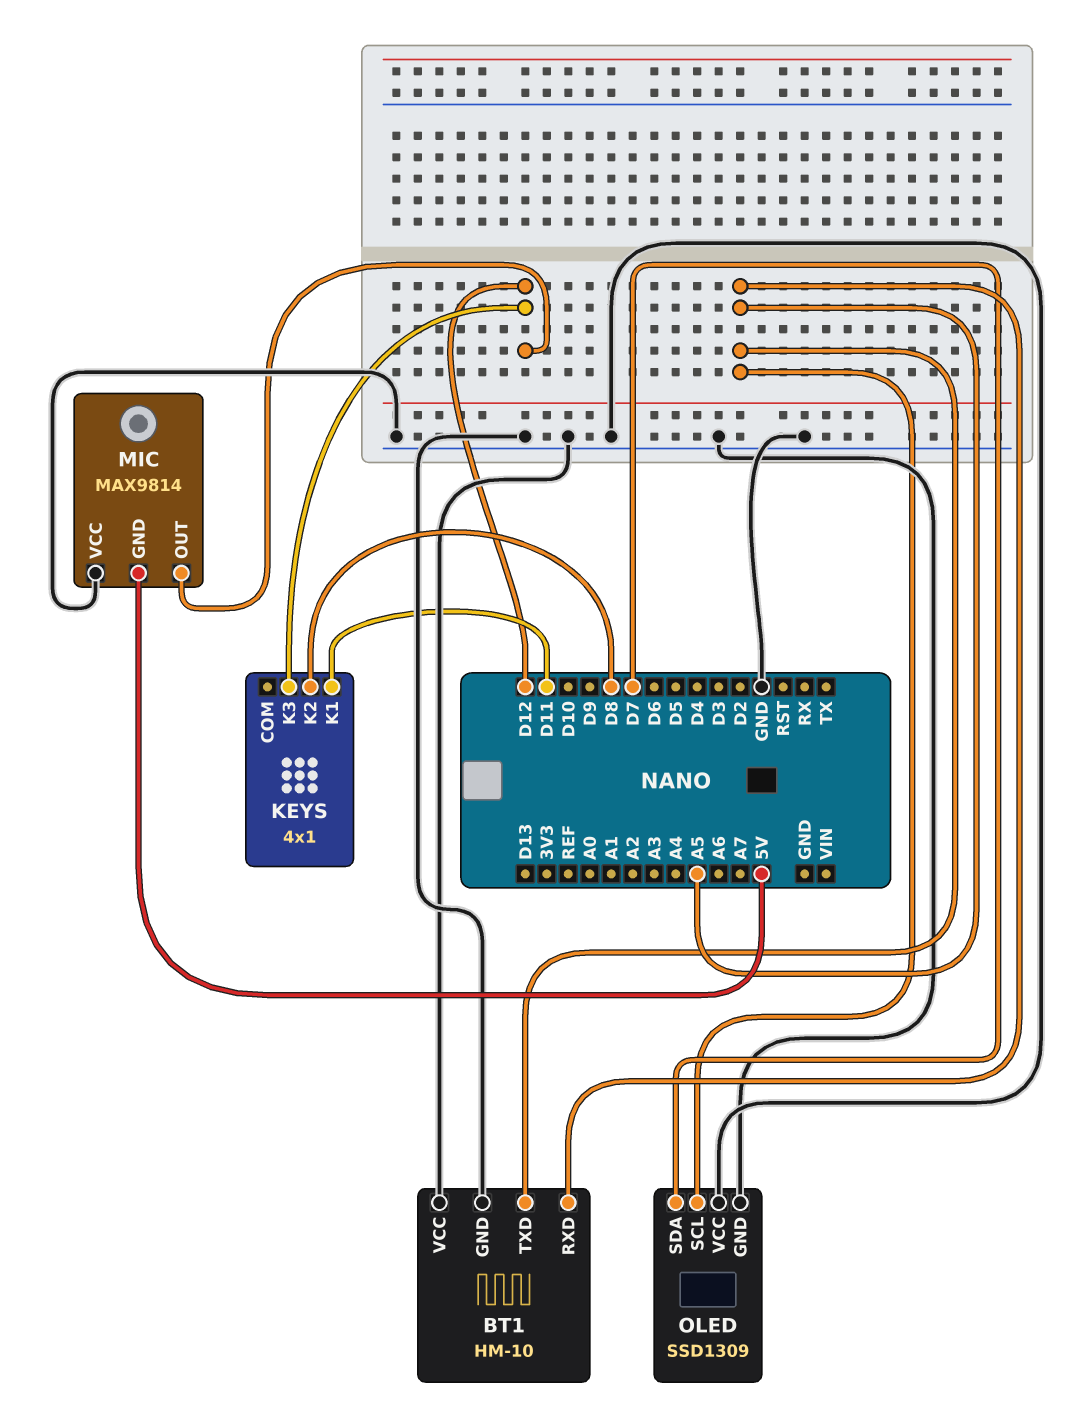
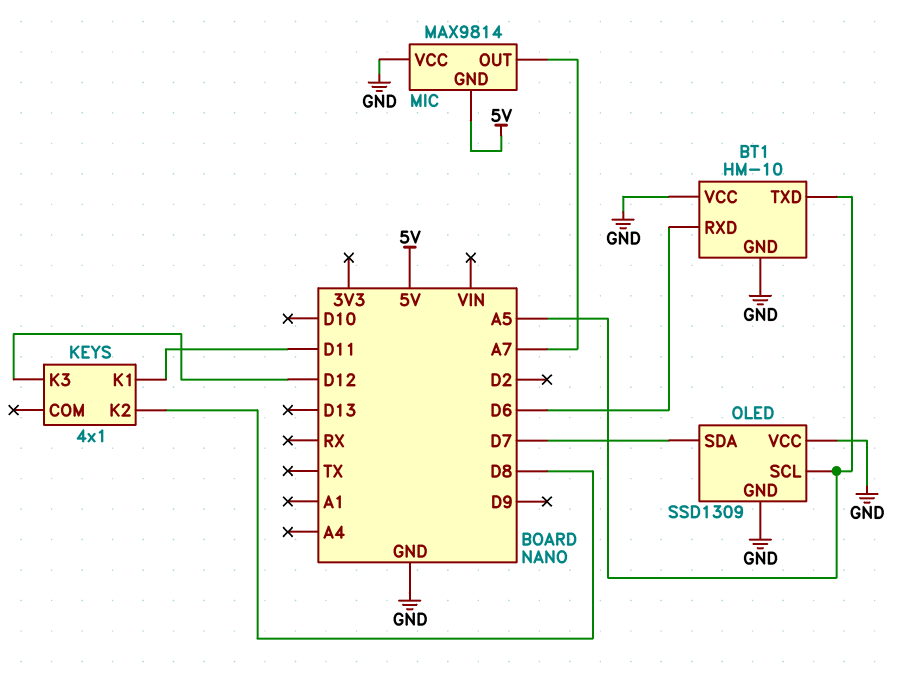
BT1 pin RXD: A5 -> D6
MIC pin OUT: D12 -> A7

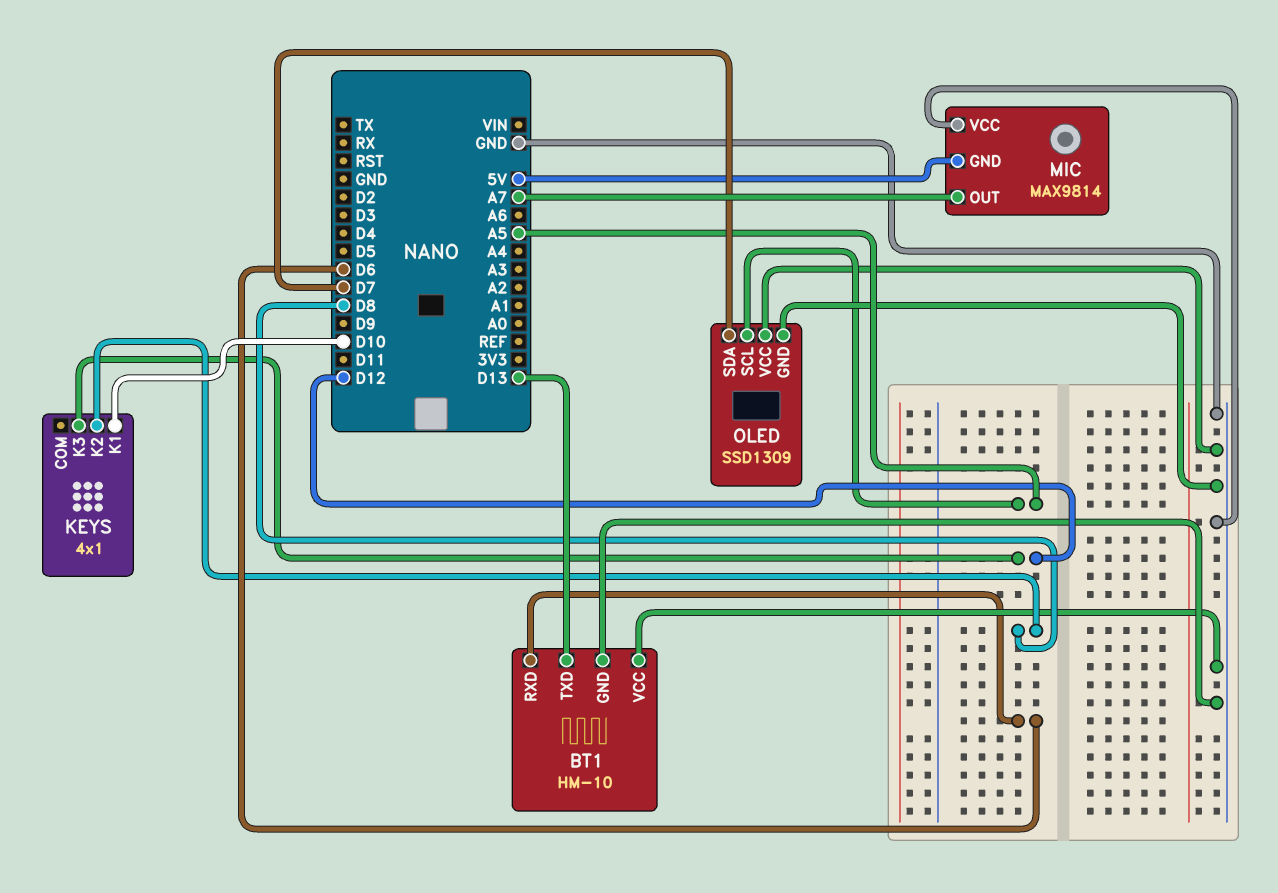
BT1 pin TXD: A5 -> D13
KEYS pin K1: D11 -> D10

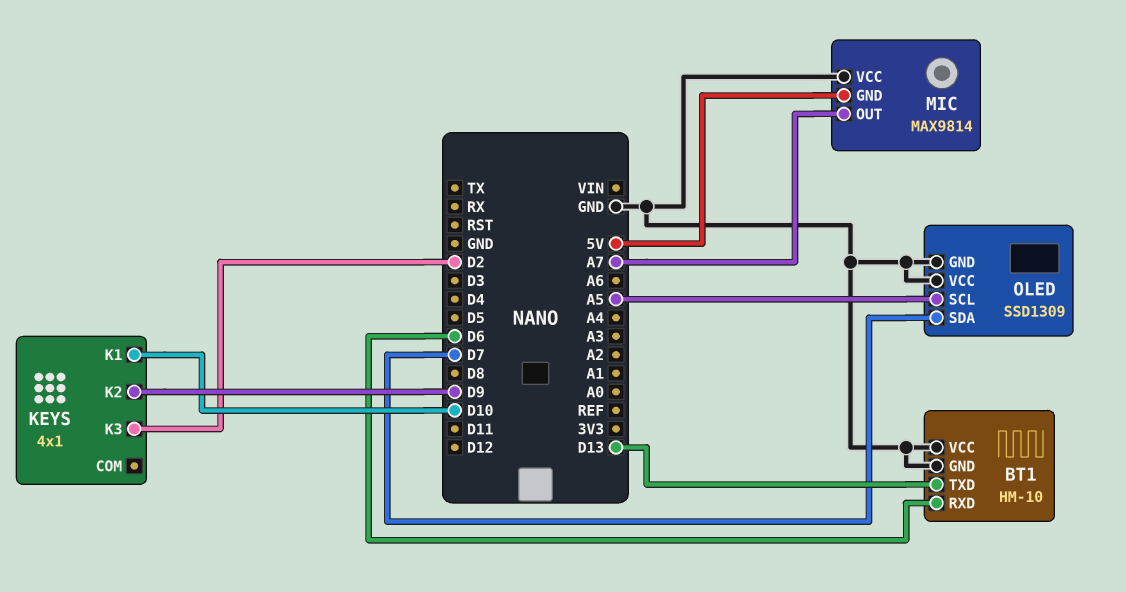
KEYS pin K2: D8 -> D9
KEYS pin K3: D12 -> D2

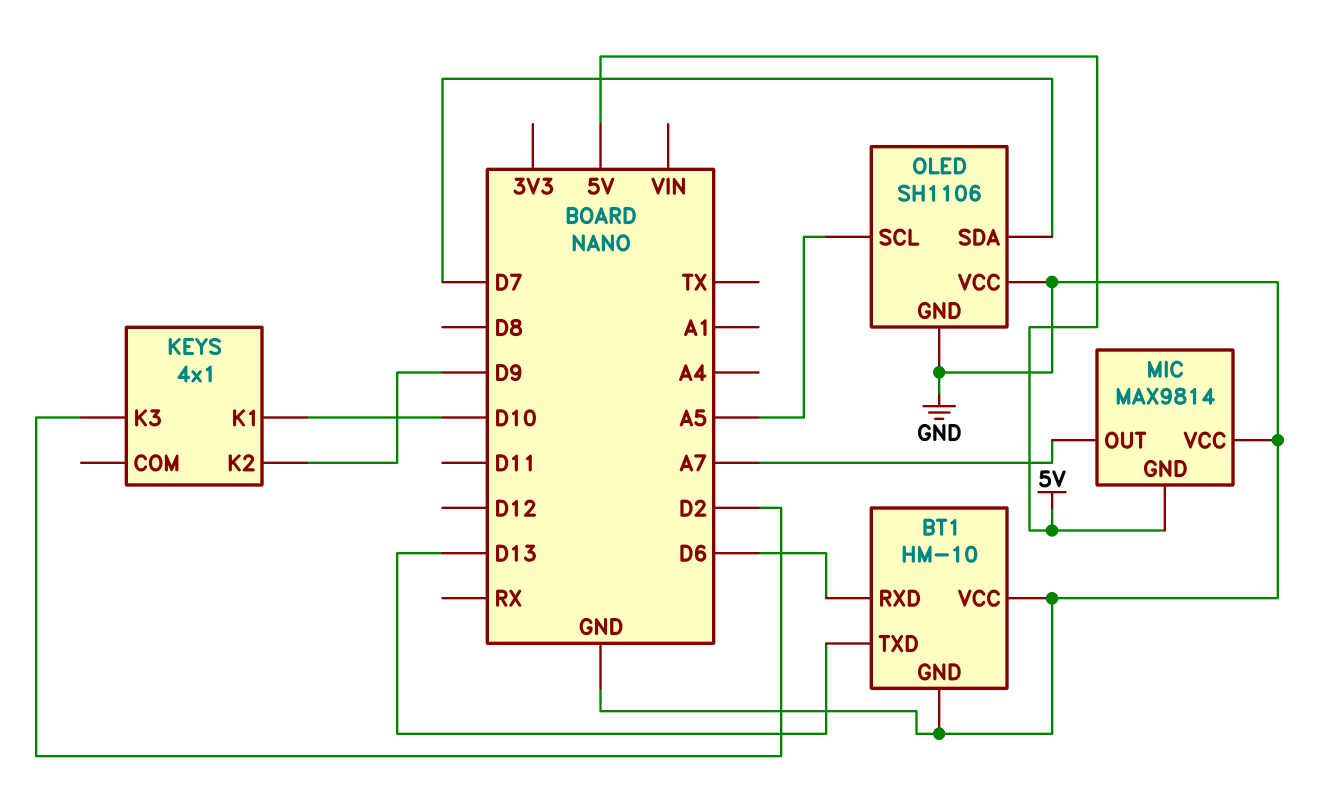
OLED: SSD1309 -> SH1106

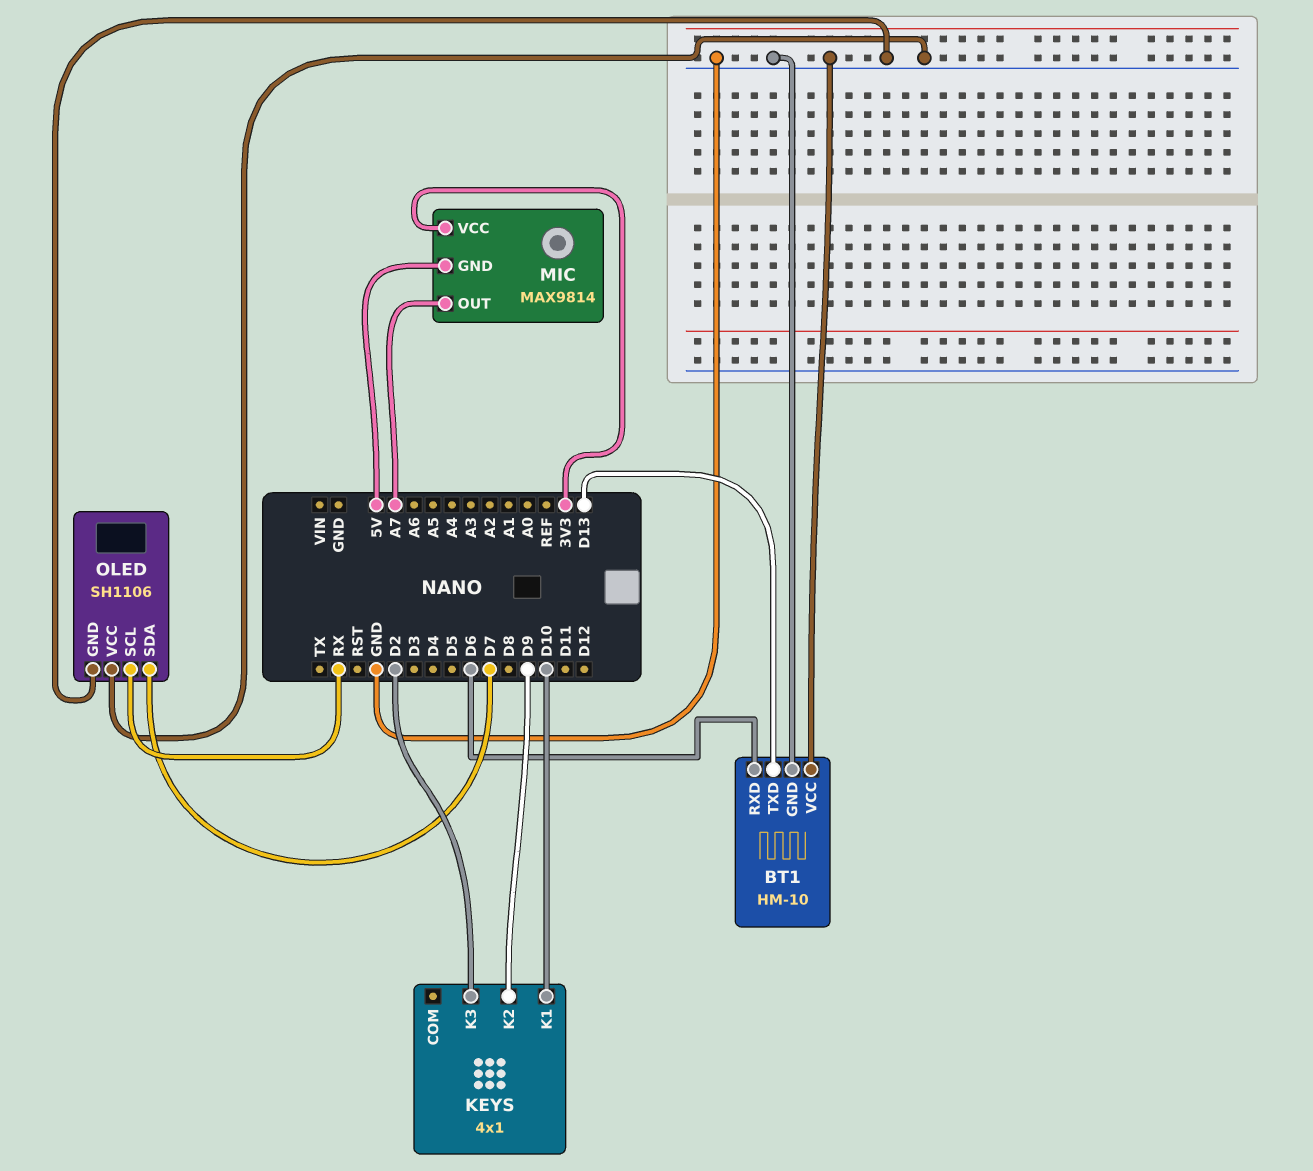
MIC pin VCC: GND -> 3V3
OLED pin SCL: A5 -> RX

